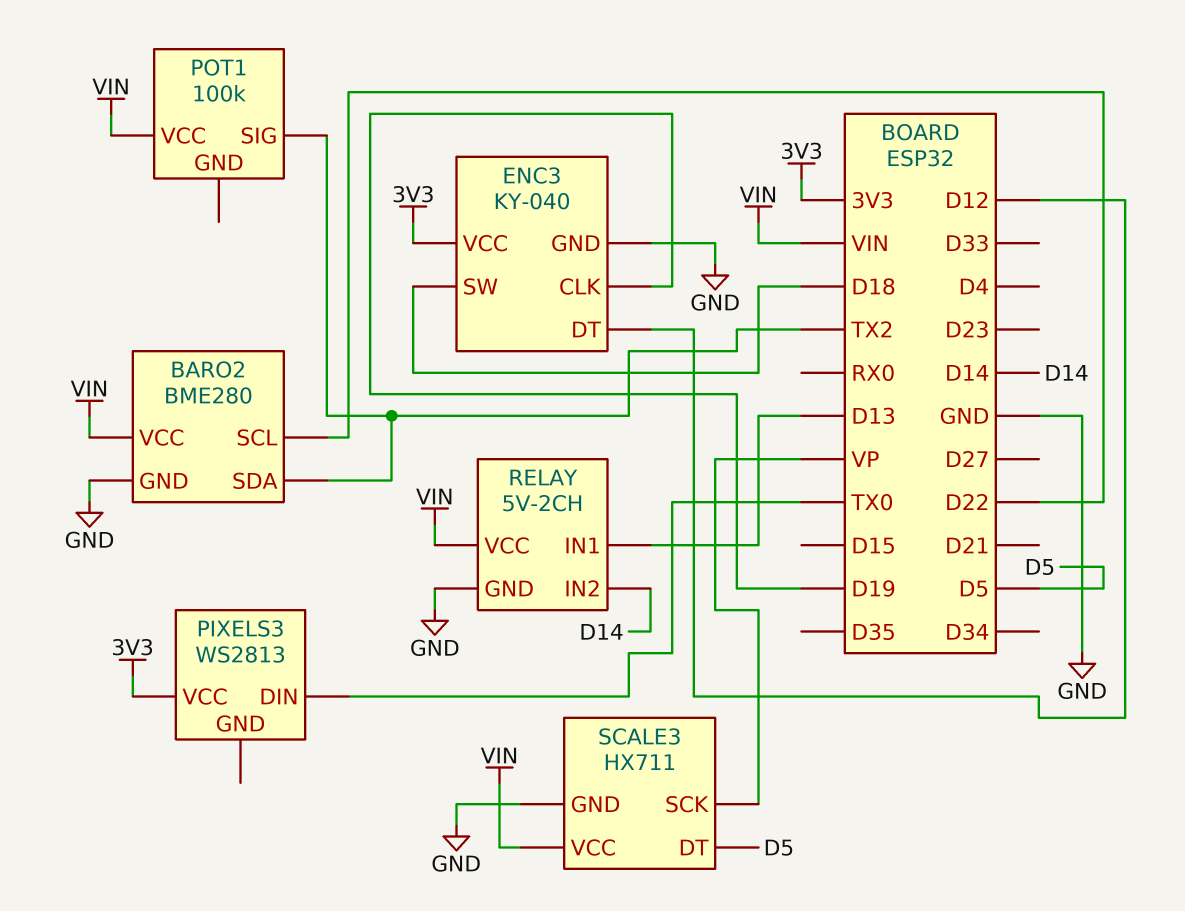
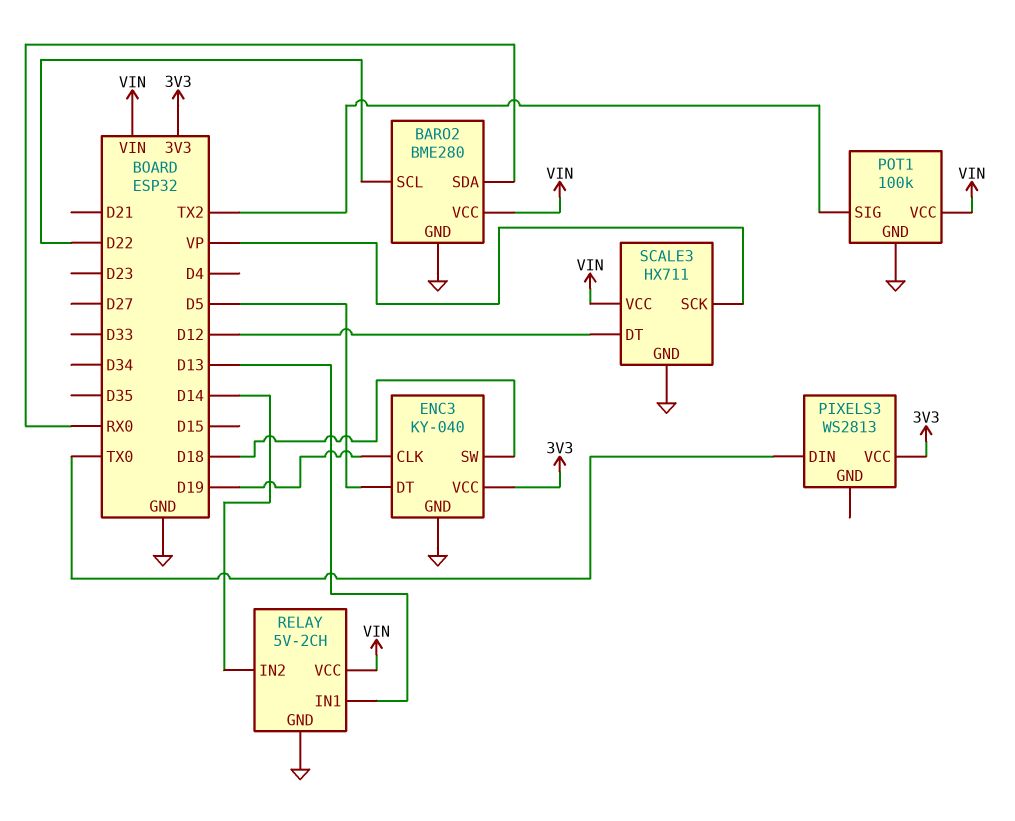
BARO2 pin SDA: TX2 -> RX0
ENC3 pin DT: D12 -> D5
POT1 pin GND: none -> GND
SCALE3 pin DT: D5 -> D12

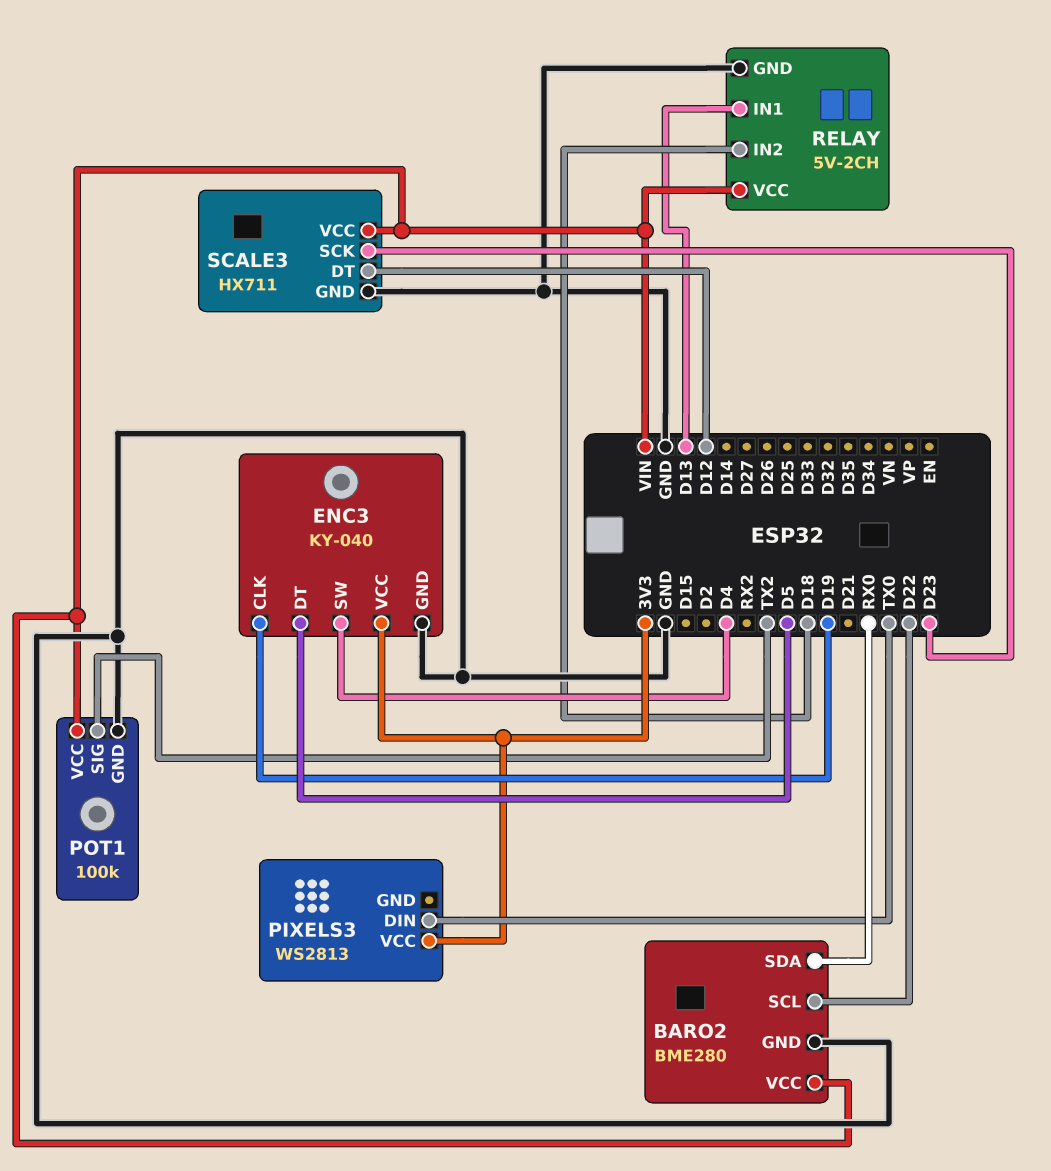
ENC3 pin SW: D18 -> D4
RELAY pin IN2: D14 -> D18
SCALE3 pin SCK: VP -> D23

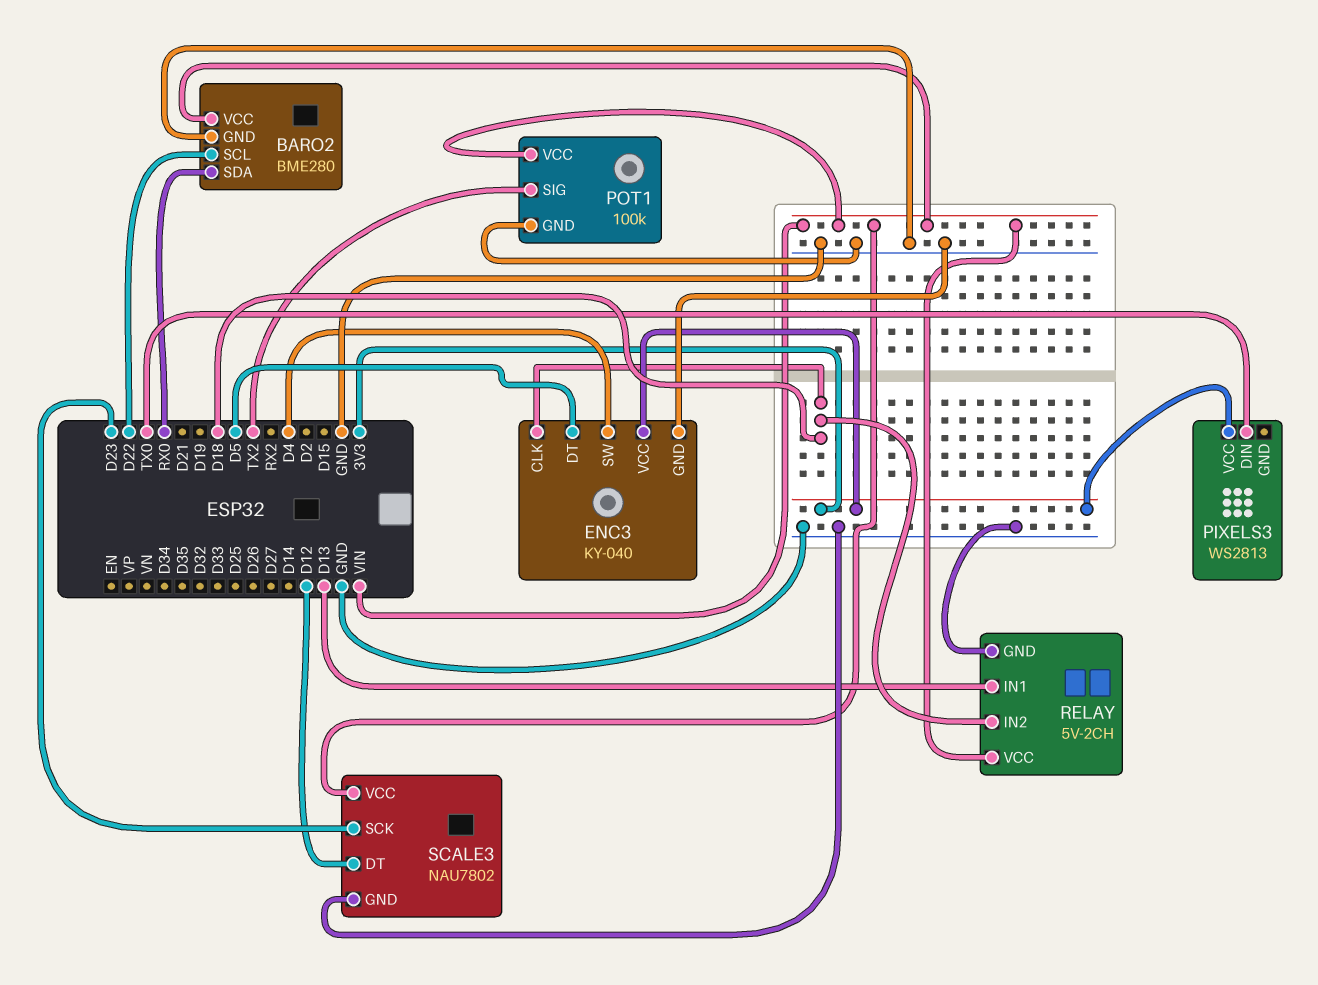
ENC3 pin CLK: D19 -> D18
SCALE3: HX711 -> NAU7802

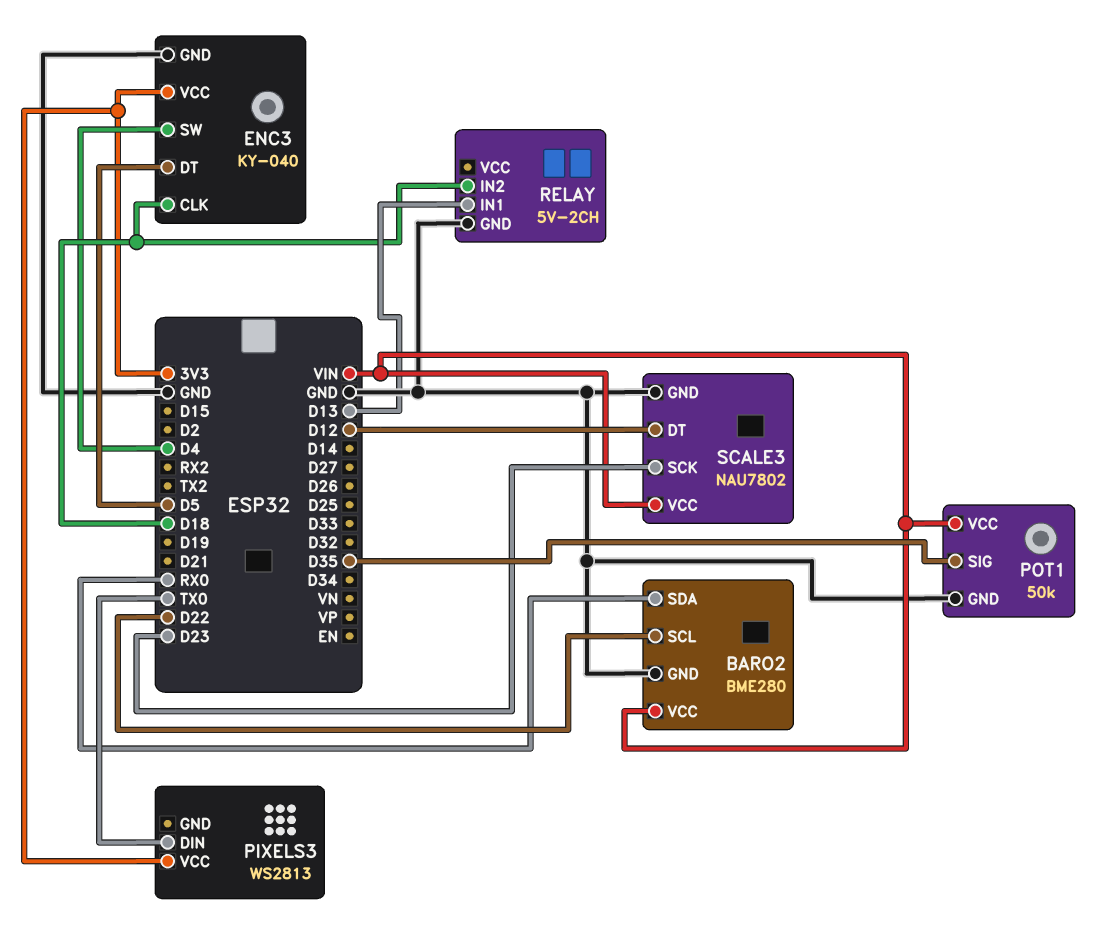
POT1: 100k -> 50k
POT1 pin SIG: TX2 -> D35
RELAY pin VCC: VIN -> none

